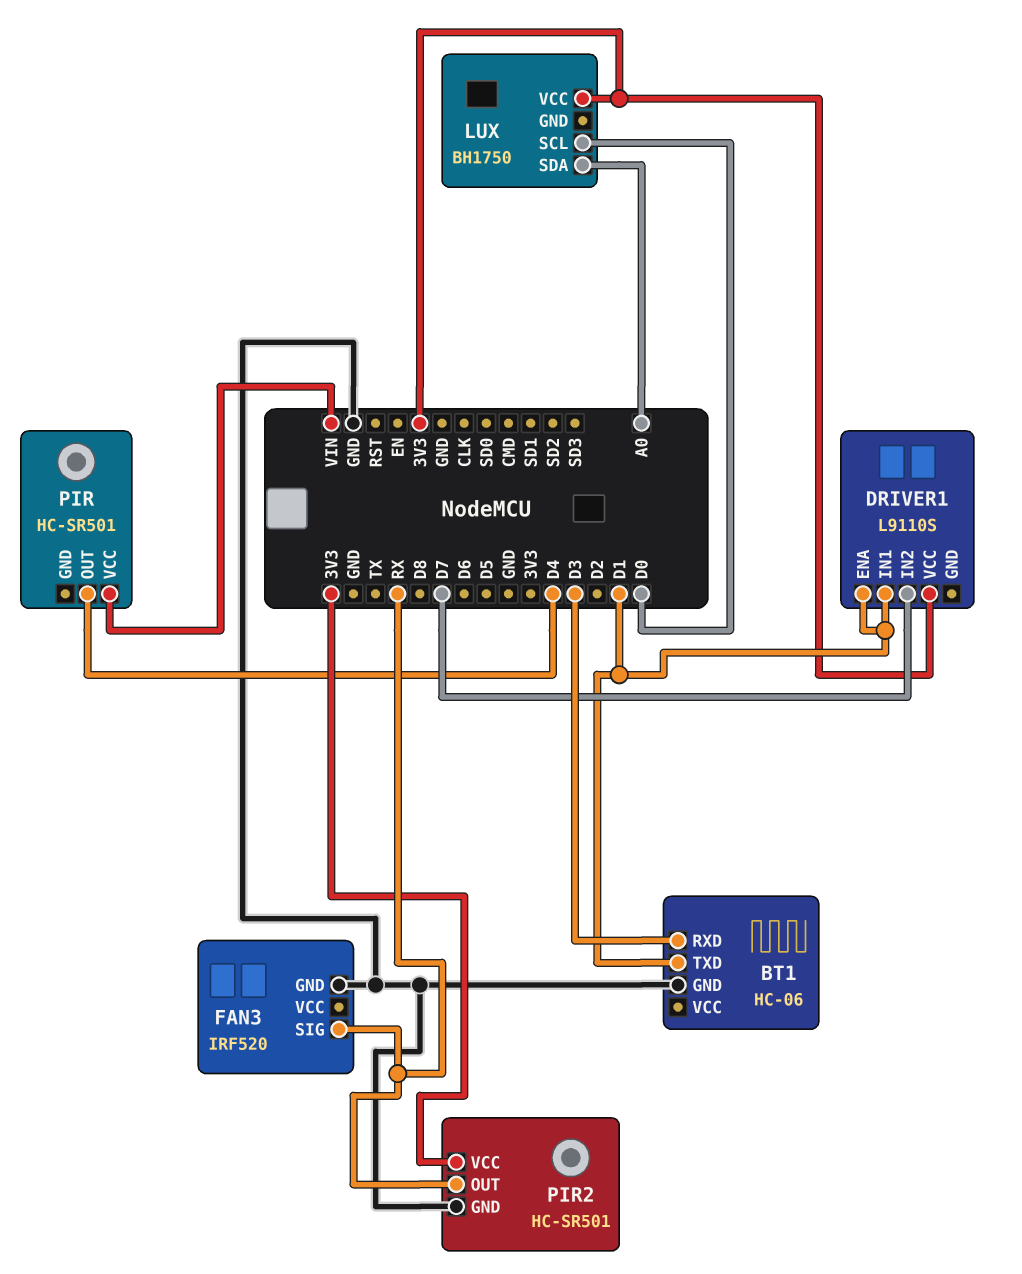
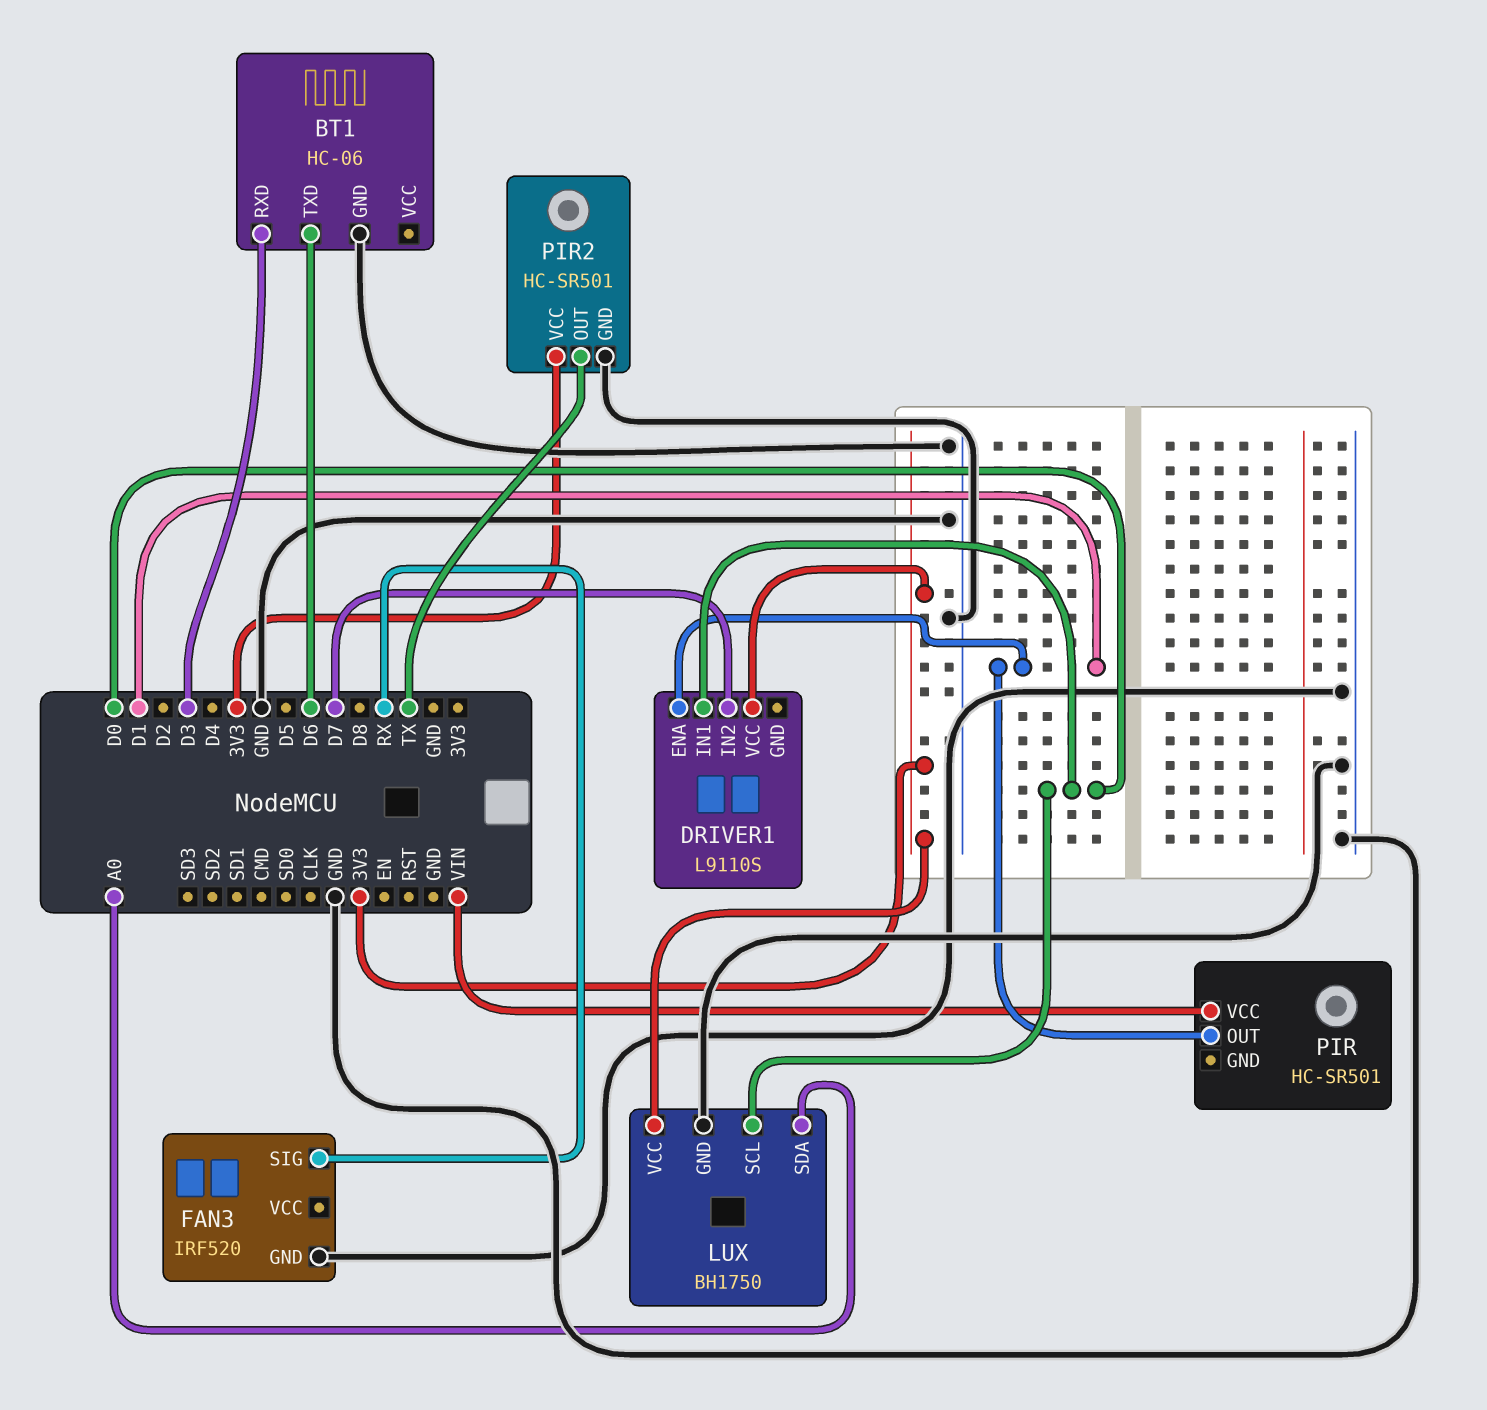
BT1 pin TXD: D1 -> D6
DRIVER1 pin IN1: D1 -> D0
LUX pin GND: none -> GND
PIR pin OUT: D4 -> D1
PIR2 pin OUT: RX -> TX

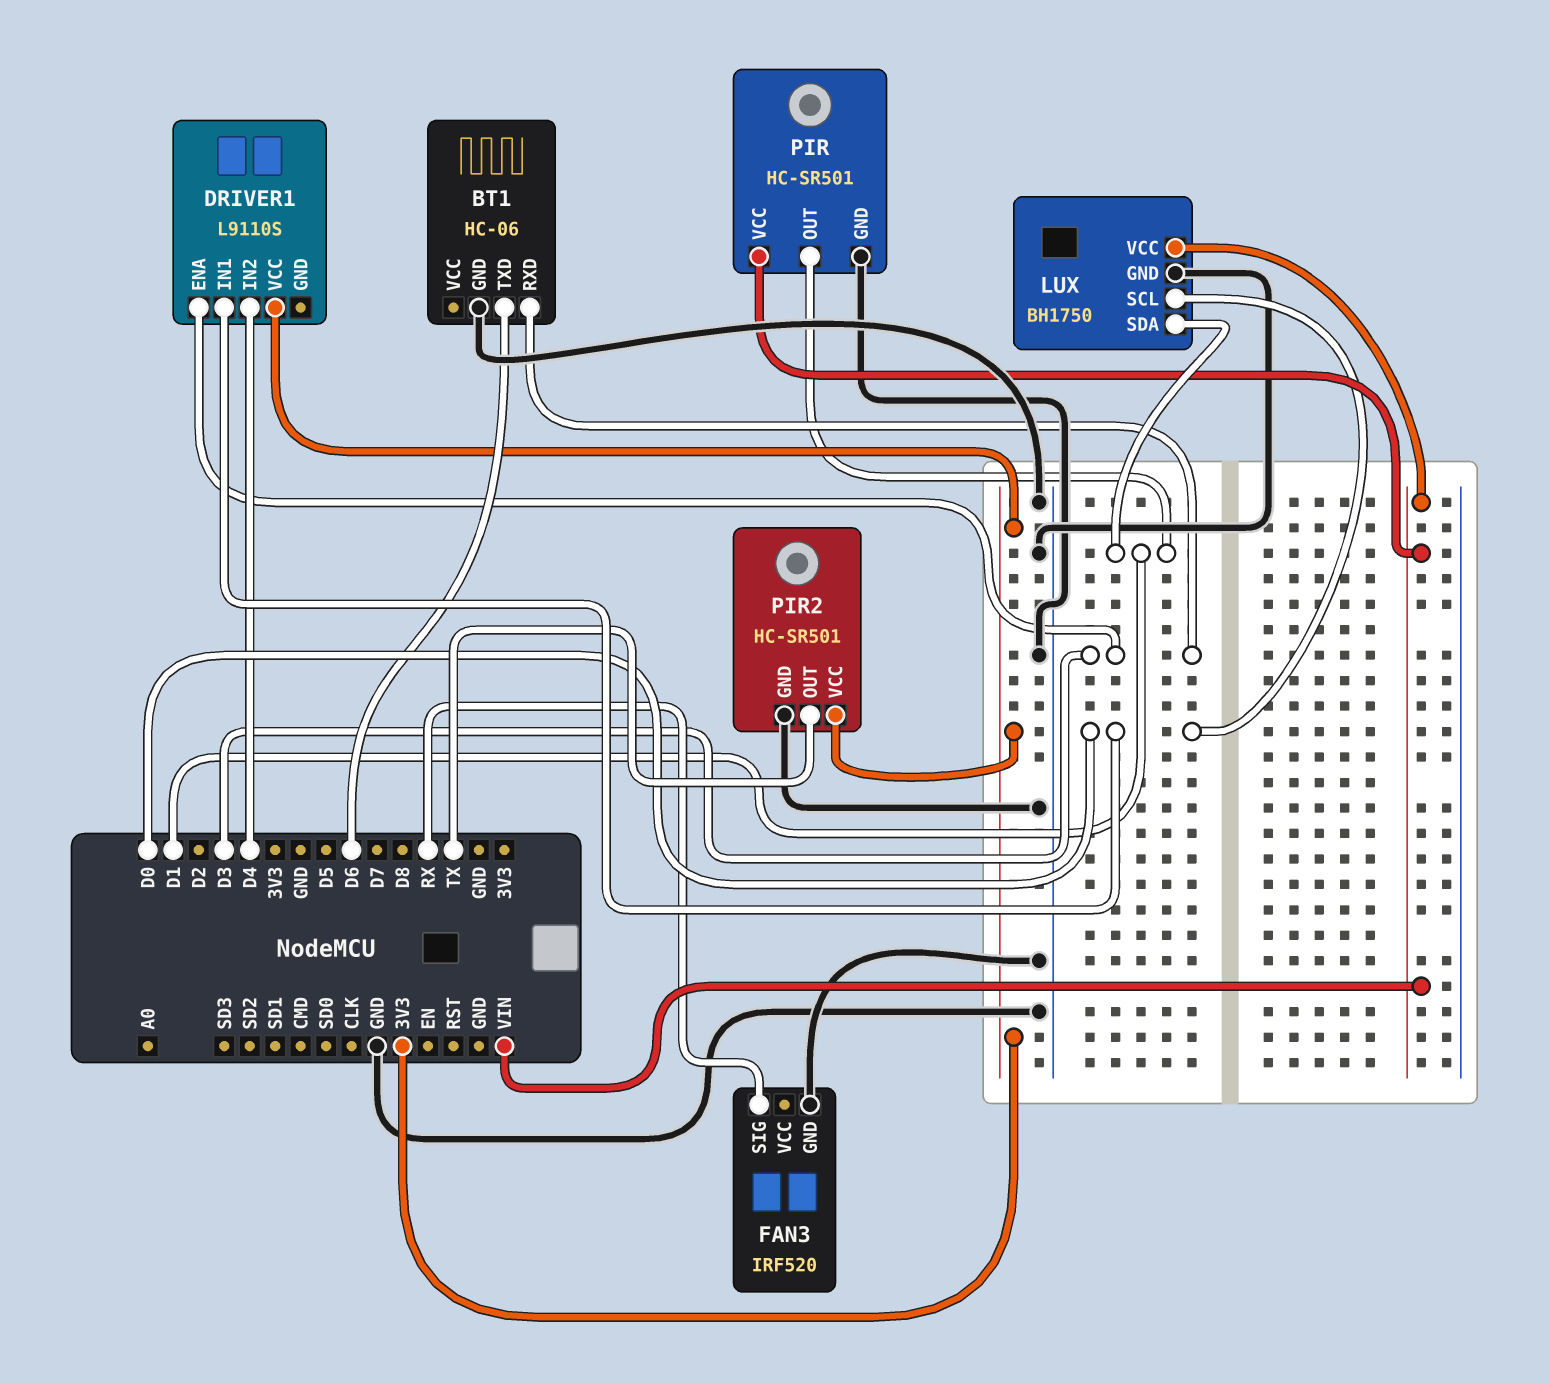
DRIVER1 pin ENA: D1 -> D3
DRIVER1 pin IN2: D7 -> D4
LUX pin SDA: A0 -> D1
LUX pin VCC: 3V3 -> VIN
PIR pin GND: none -> GND

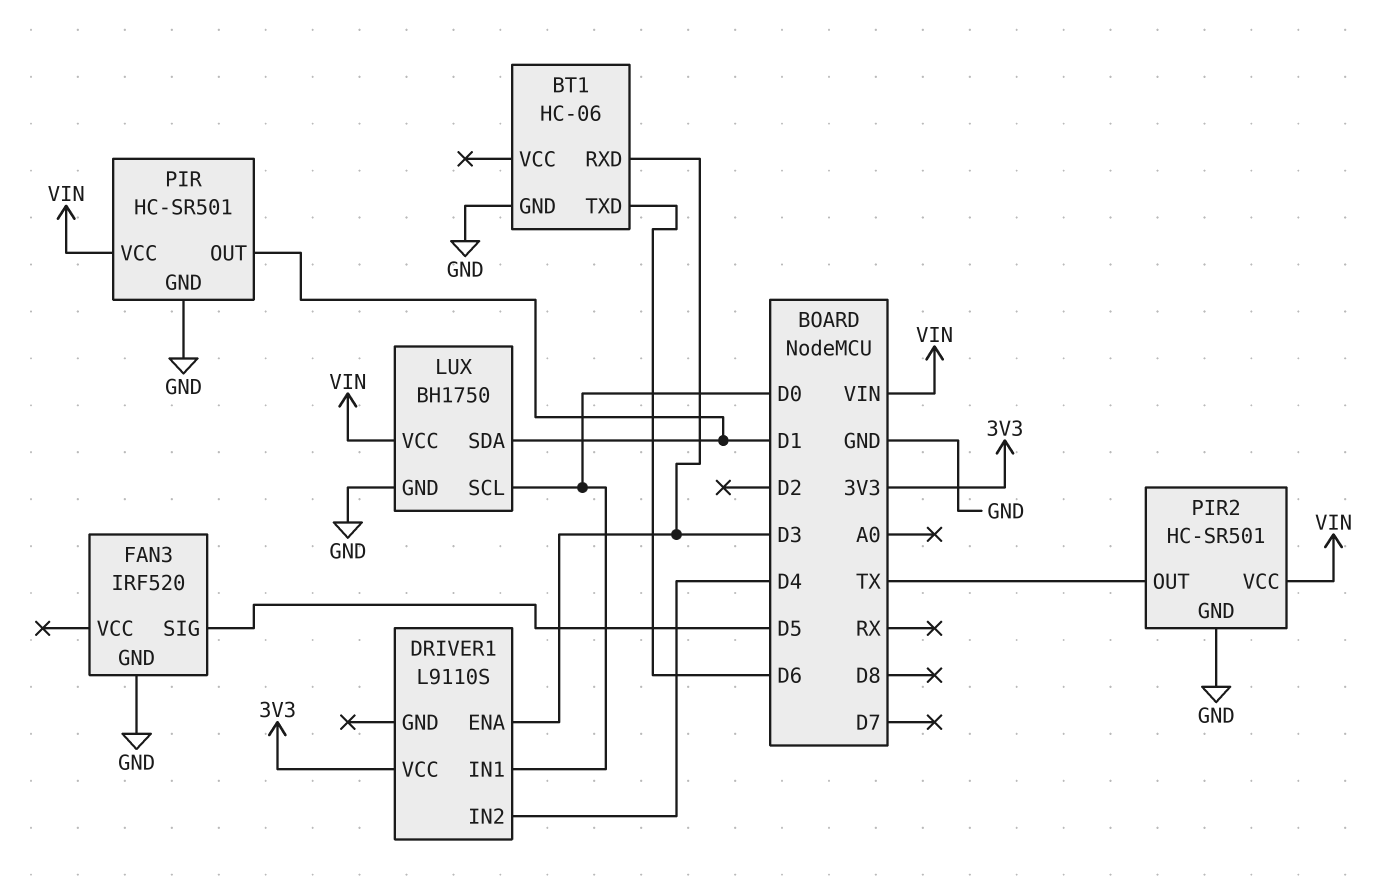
FAN3 pin SIG: RX -> D5
PIR2 pin VCC: 3V3 -> VIN

